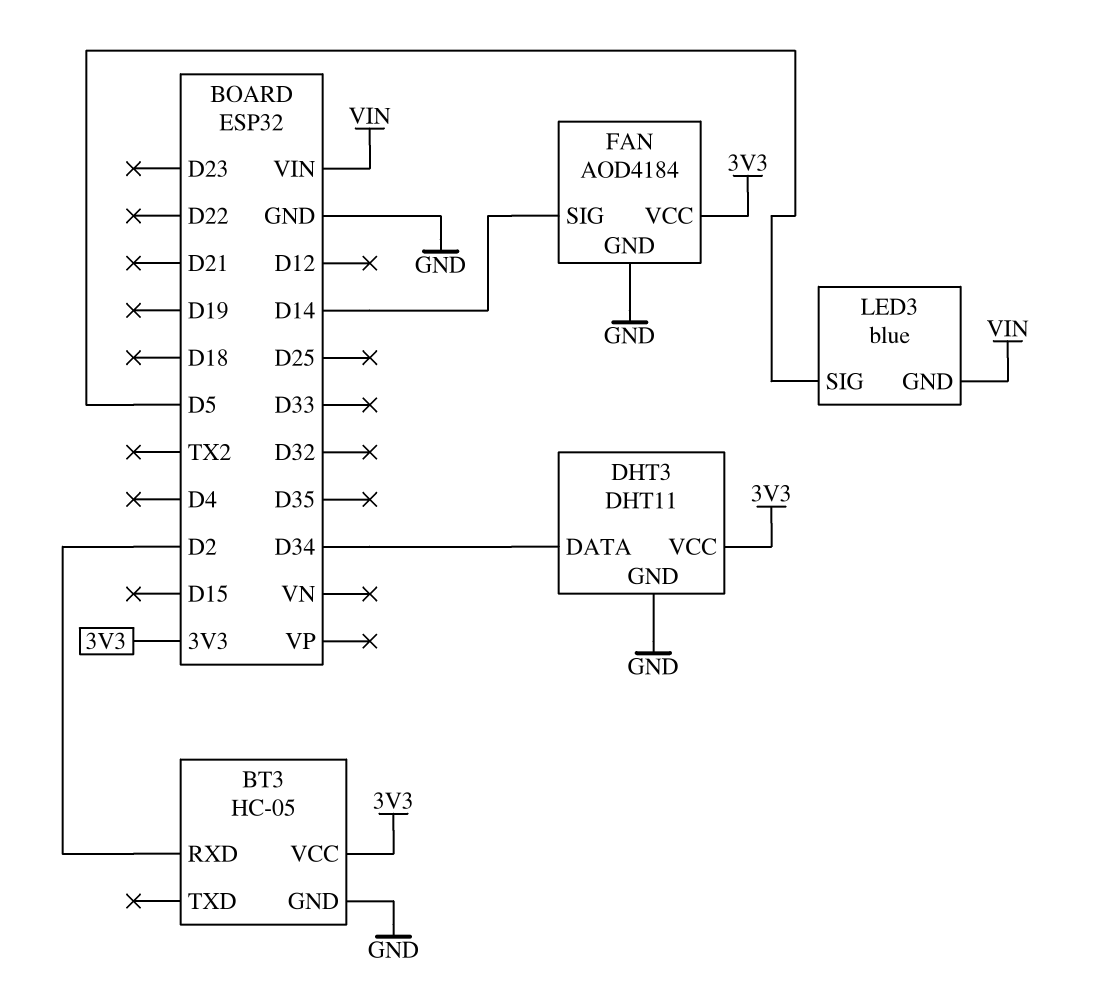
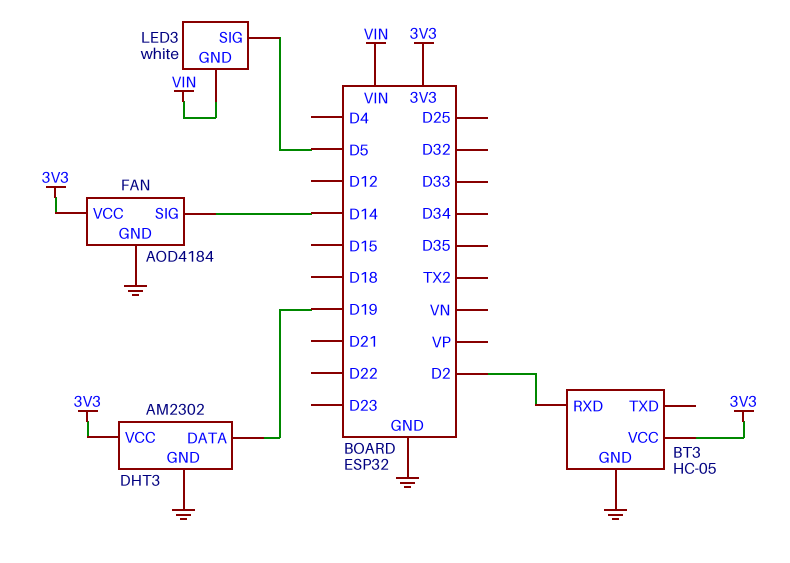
DHT3: DHT11 -> AM2302
DHT3 pin DATA: D34 -> D19
LED3: blue -> white

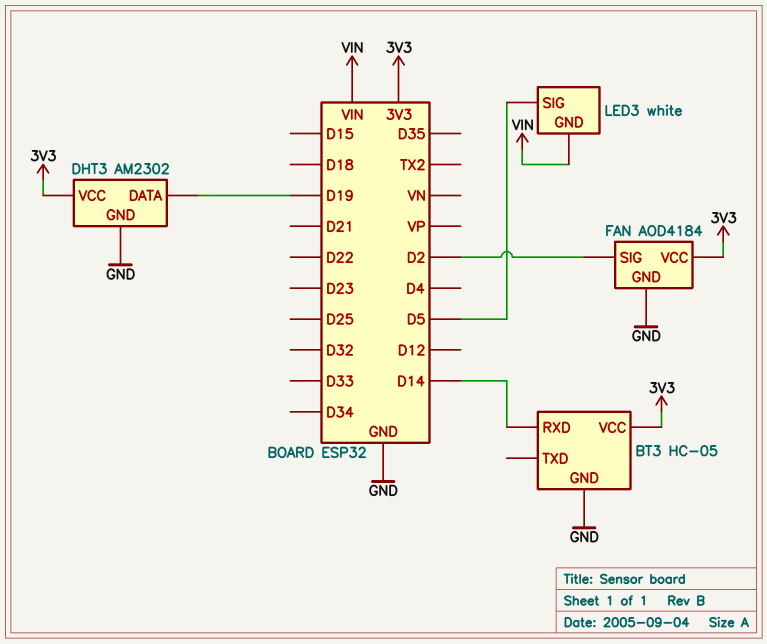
BT3 pin RXD: D2 -> D14
FAN pin SIG: D14 -> D2

